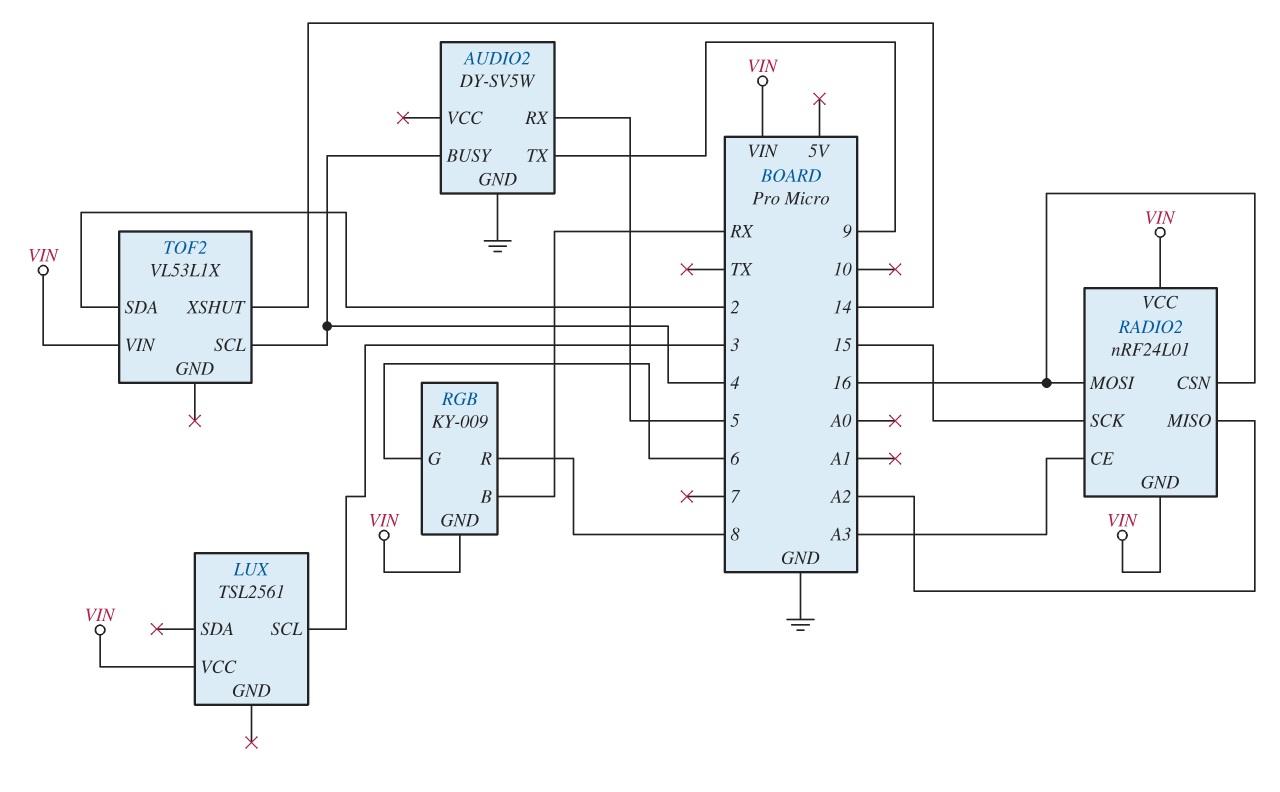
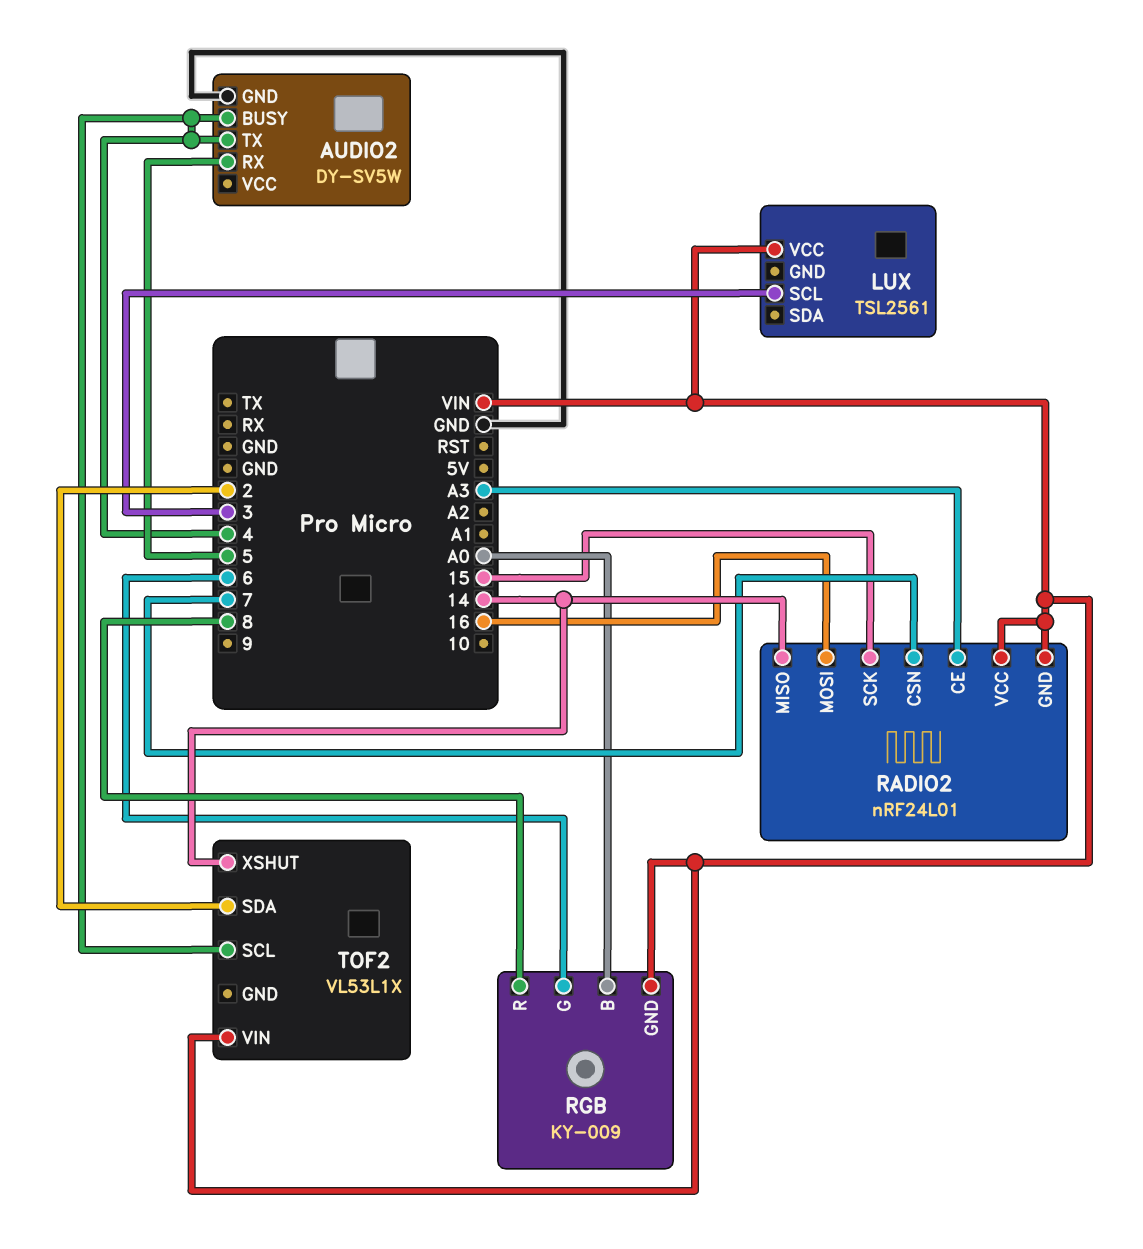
AUDIO2 pin TX: 9 -> 4
RADIO2 pin CSN: 16 -> 7
RADIO2 pin MISO: A2 -> 14
RGB pin B: RX -> A0

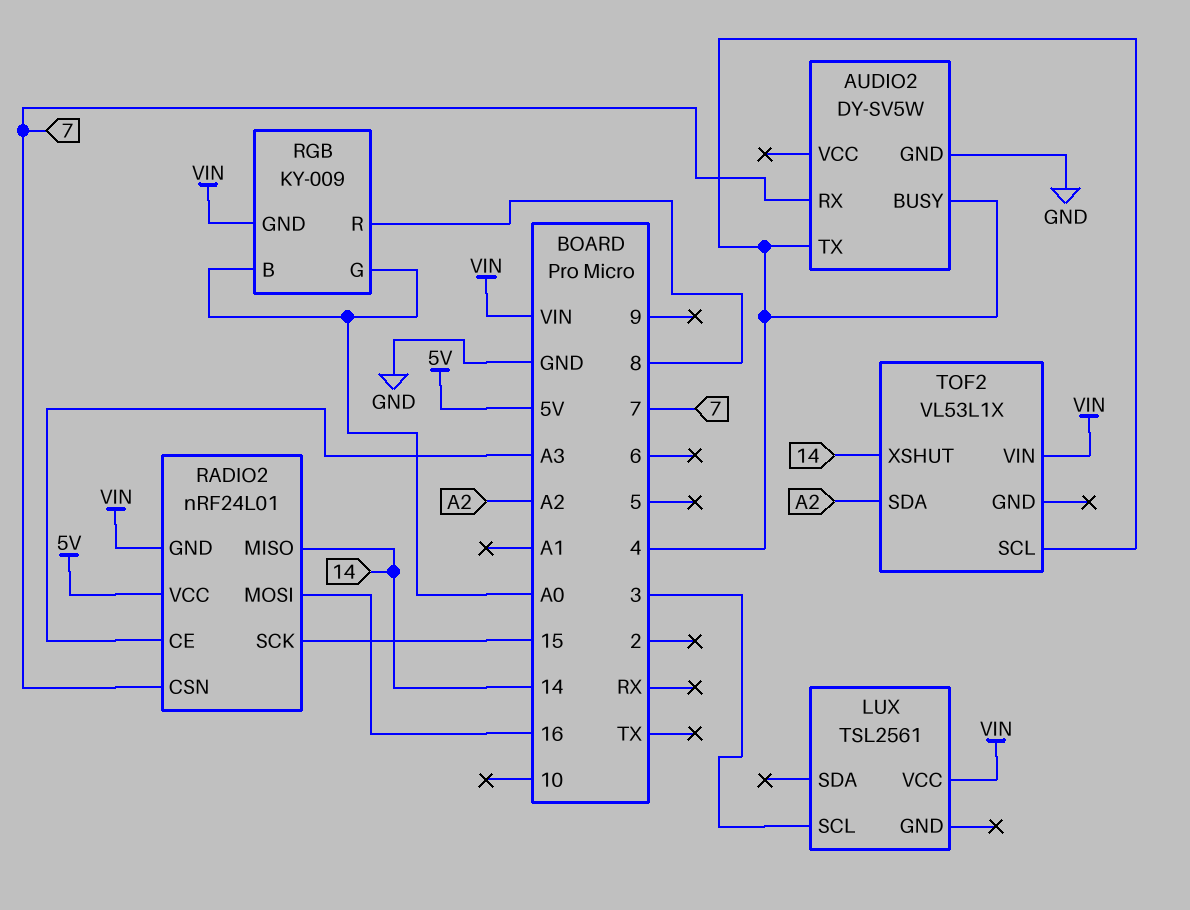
AUDIO2 pin RX: 5 -> 7
RADIO2 pin VCC: VIN -> 5V
RGB pin G: 6 -> A0
TOF2 pin SDA: 2 -> A2

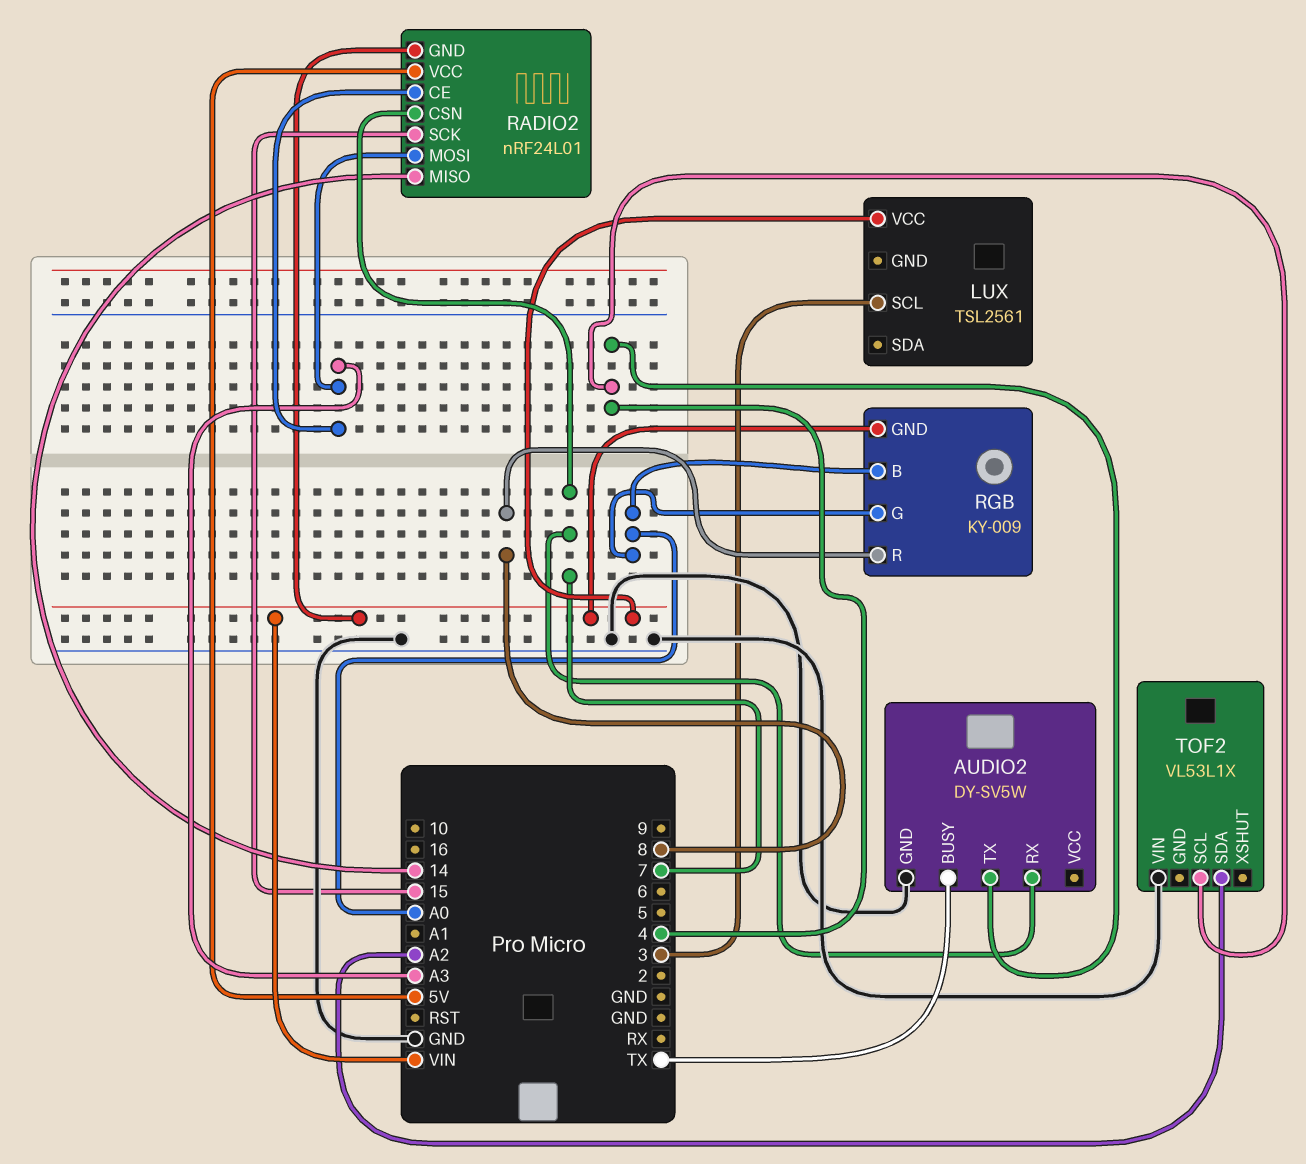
AUDIO2 pin BUSY: 4 -> TX
RADIO2 pin MOSI: 16 -> A3
TOF2 pin VIN: VIN -> GND
TOF2 pin XSHUT: 14 -> none

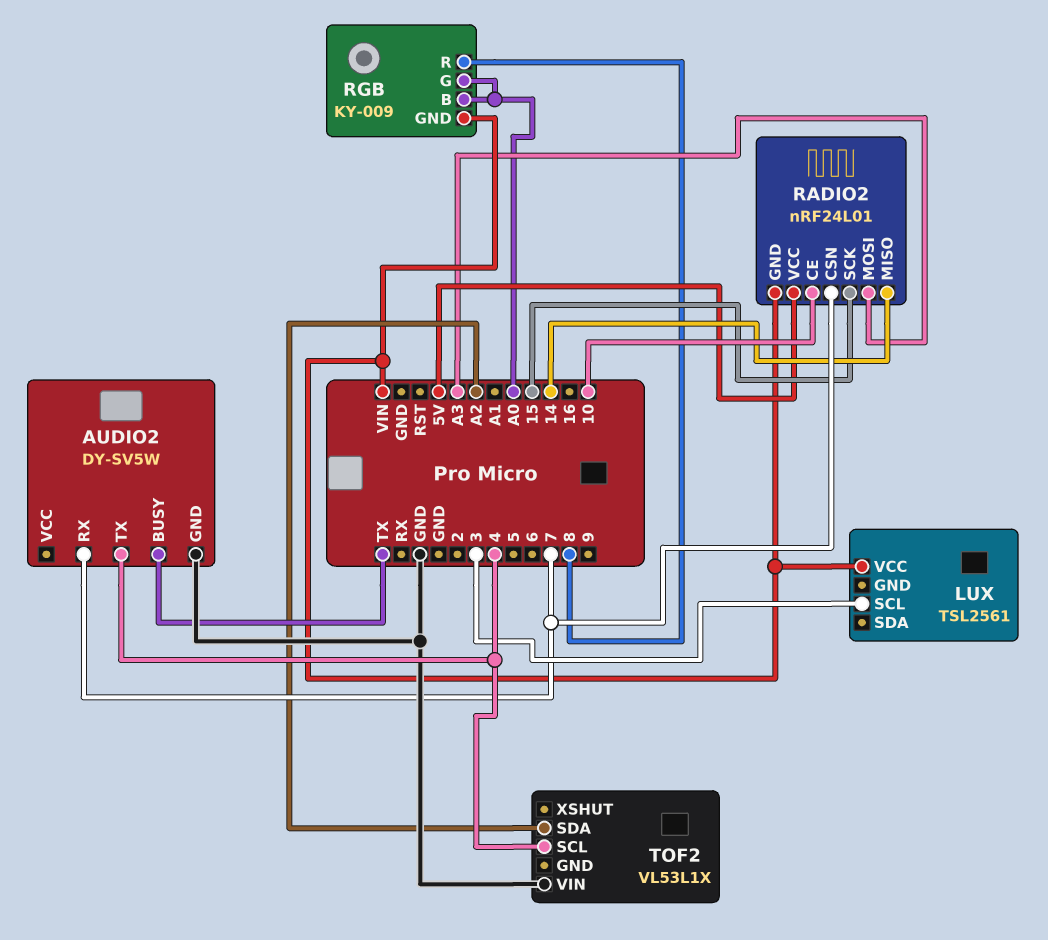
RADIO2 pin CE: A3 -> 10

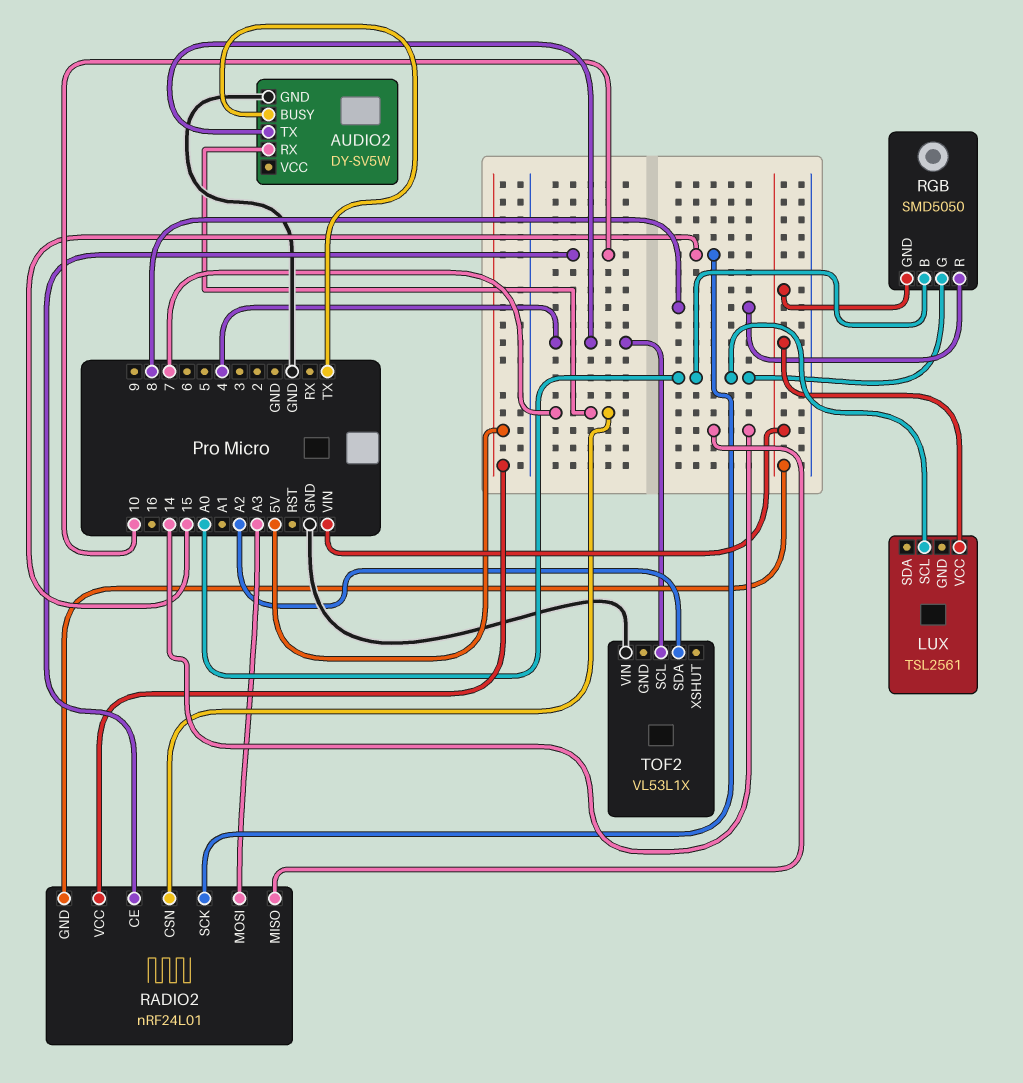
LUX pin SCL: 3 -> A0
RGB: KY-009 -> SMD5050

